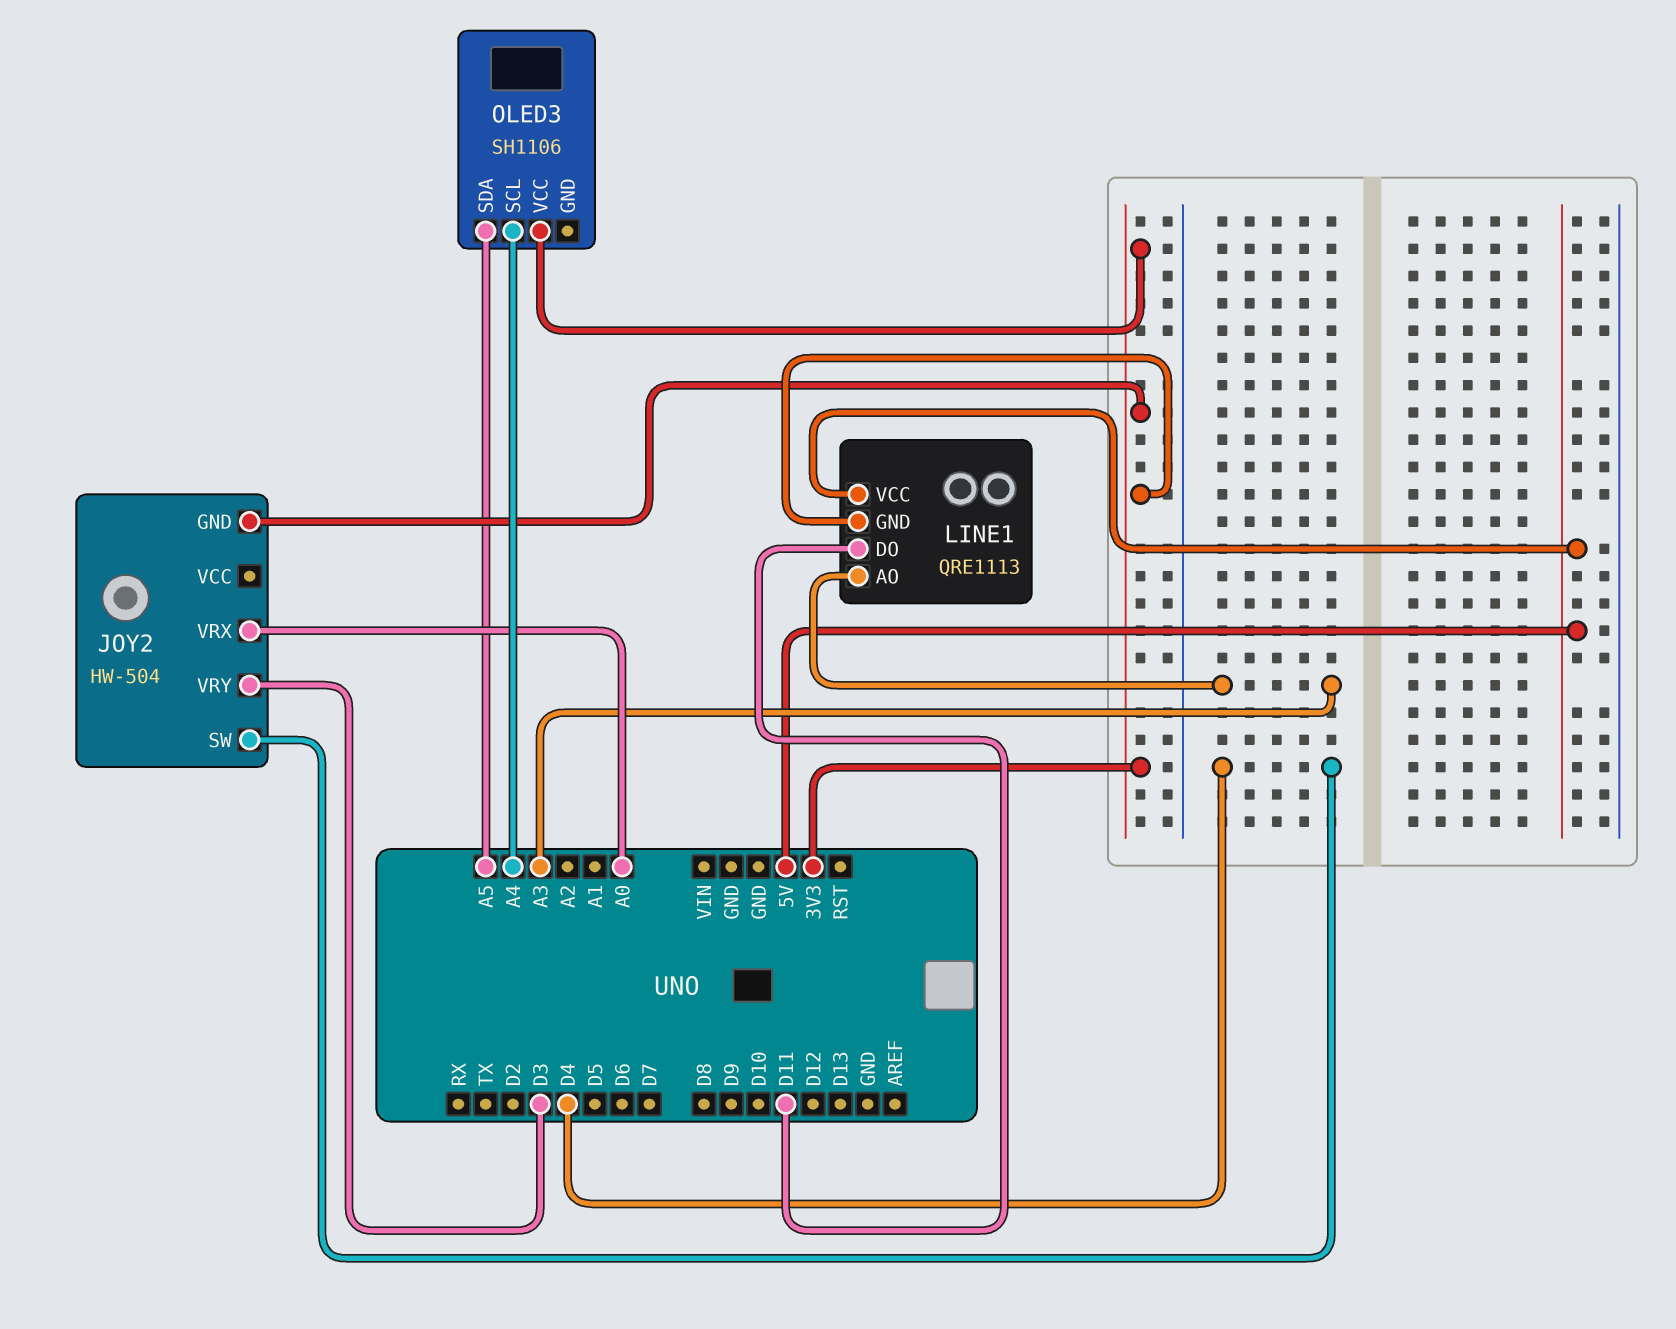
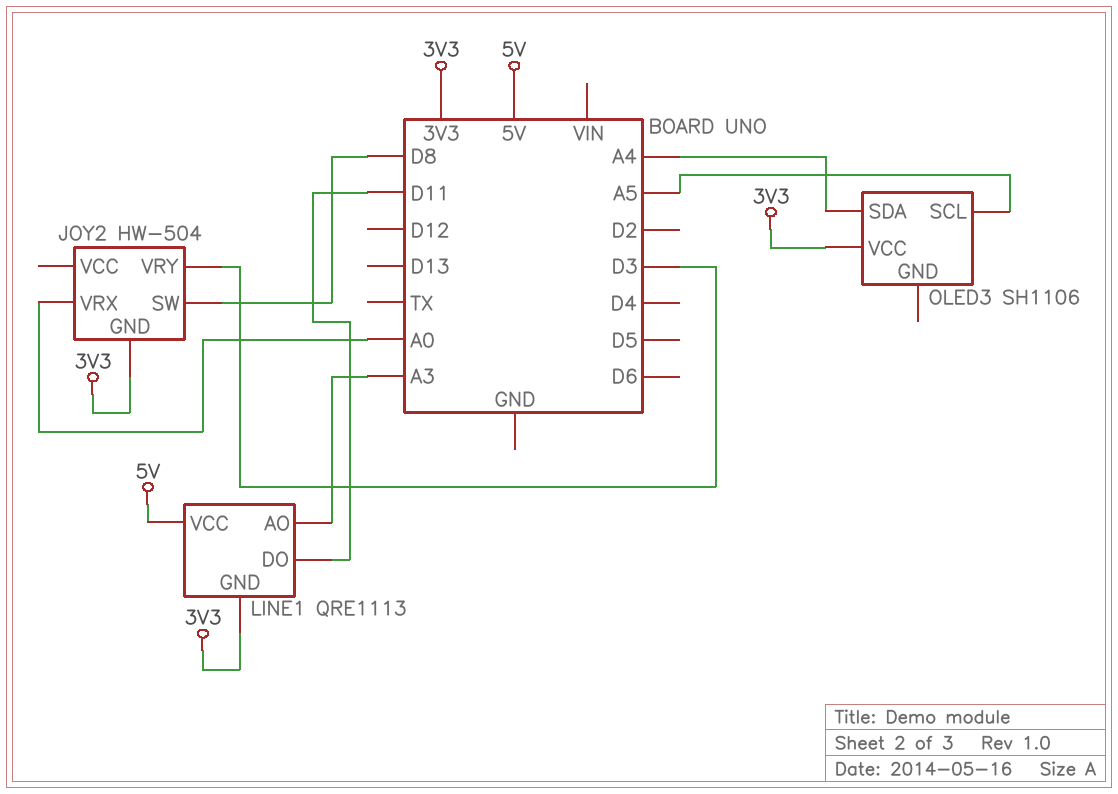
JOY2 pin SW: D4 -> D8
OLED3 pin SCL: A4 -> A5
OLED3 pin SDA: A5 -> A4

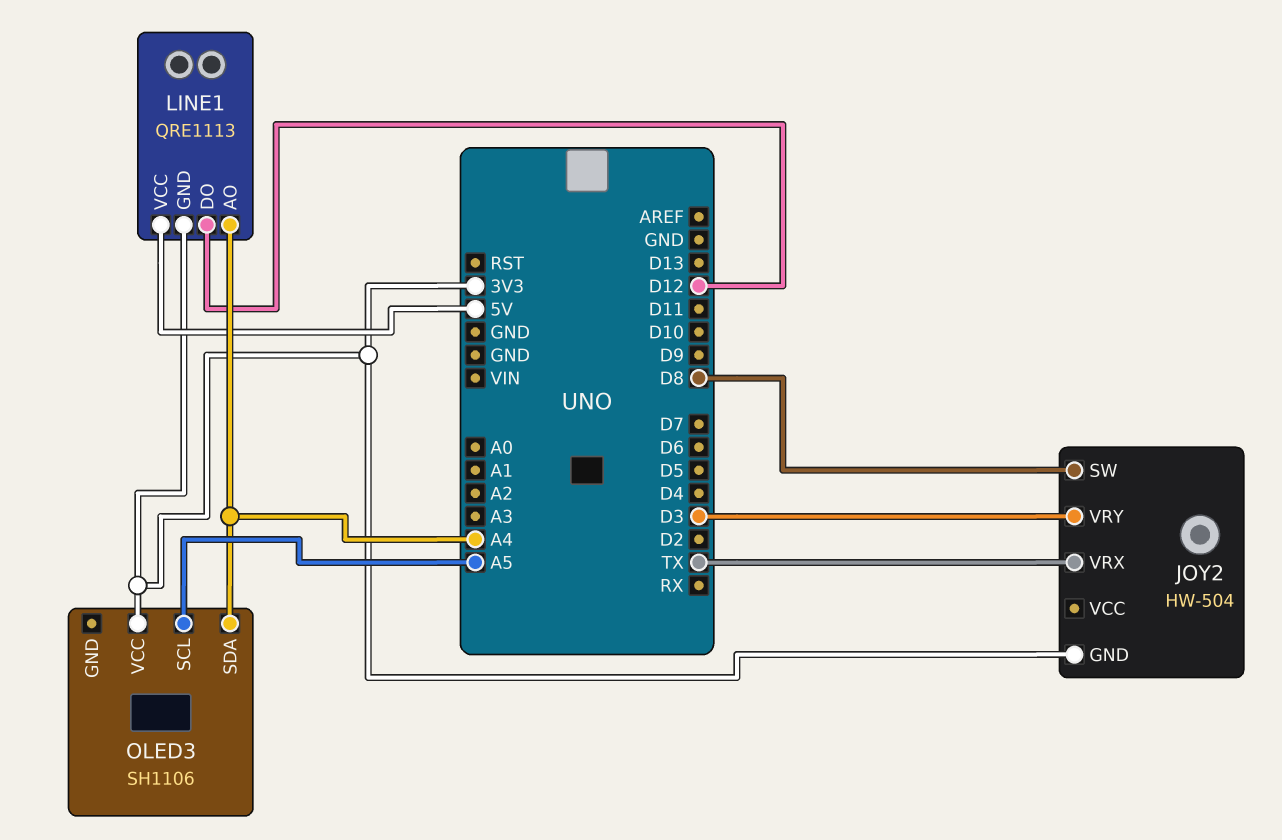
JOY2 pin VRX: A0 -> TX
LINE1 pin AO: A3 -> A4
LINE1 pin DO: D11 -> D12

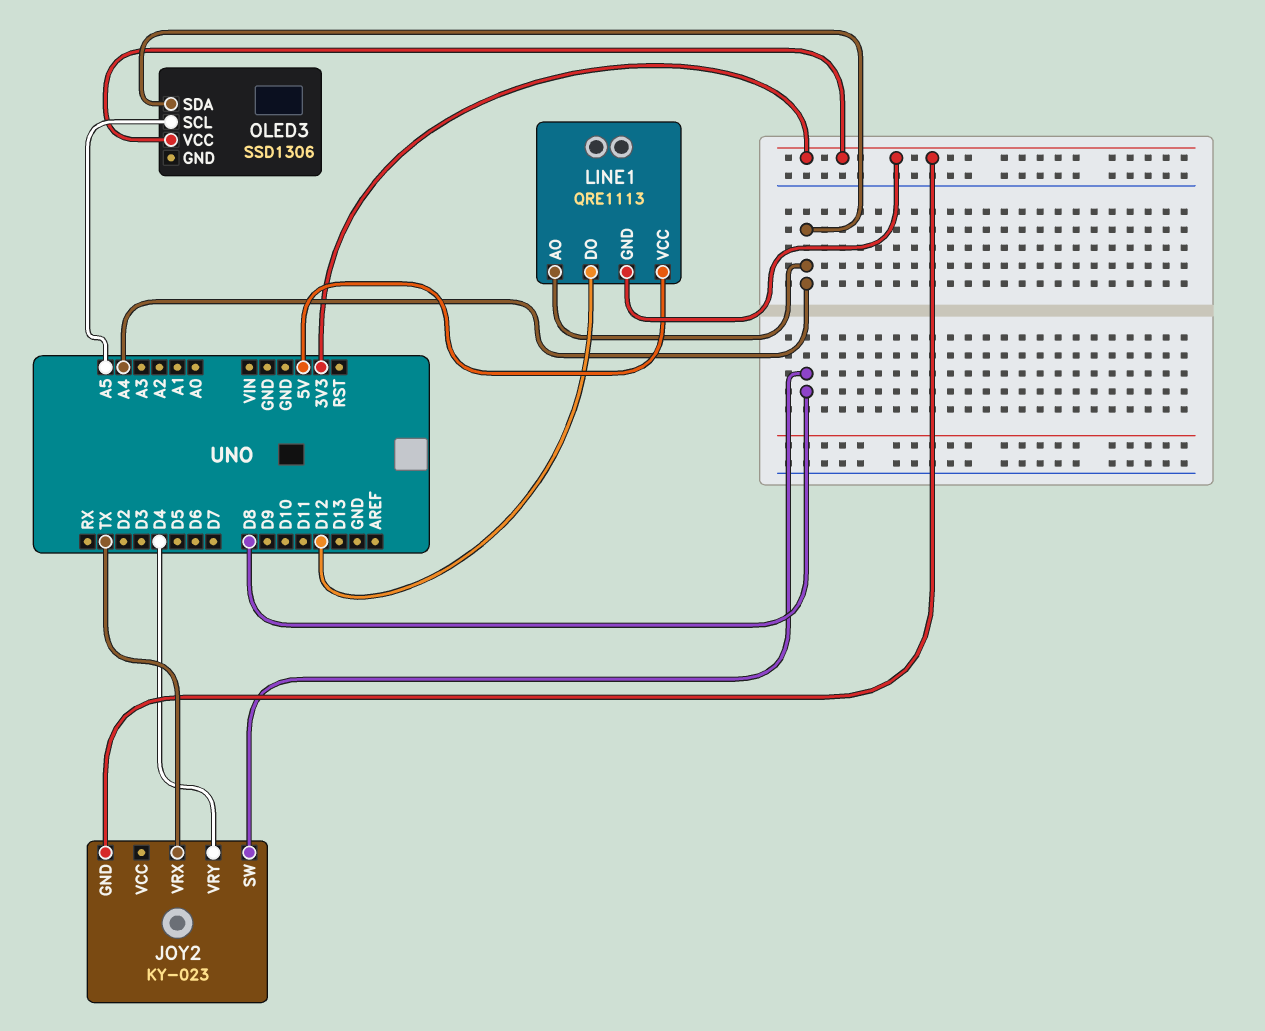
JOY2: HW-504 -> KY-023
JOY2 pin VRY: D3 -> D4
OLED3: SH1106 -> SSD1306

